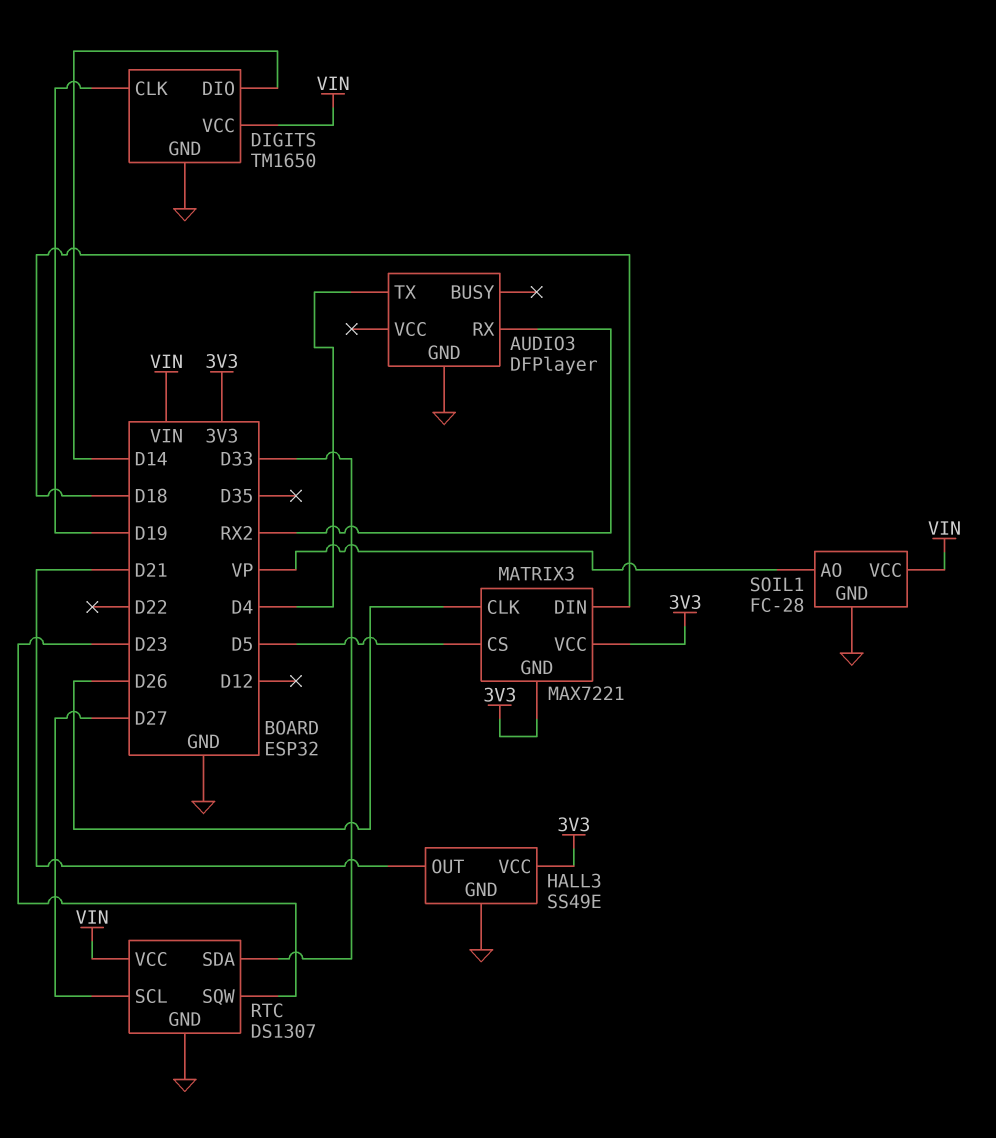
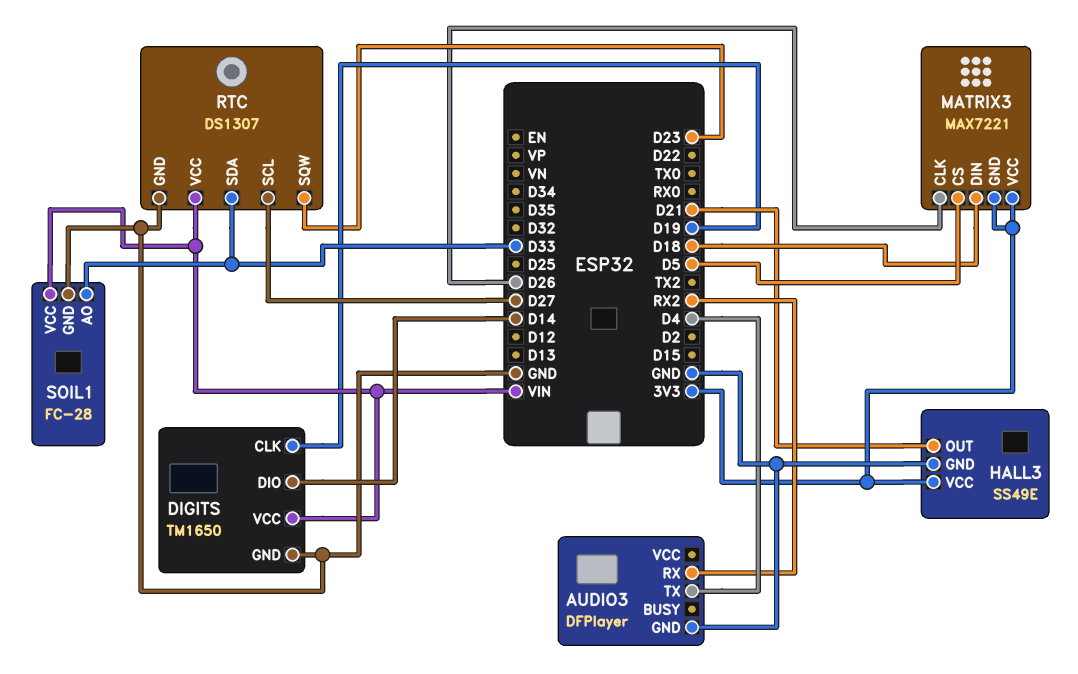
SOIL1 pin AO: VP -> D33

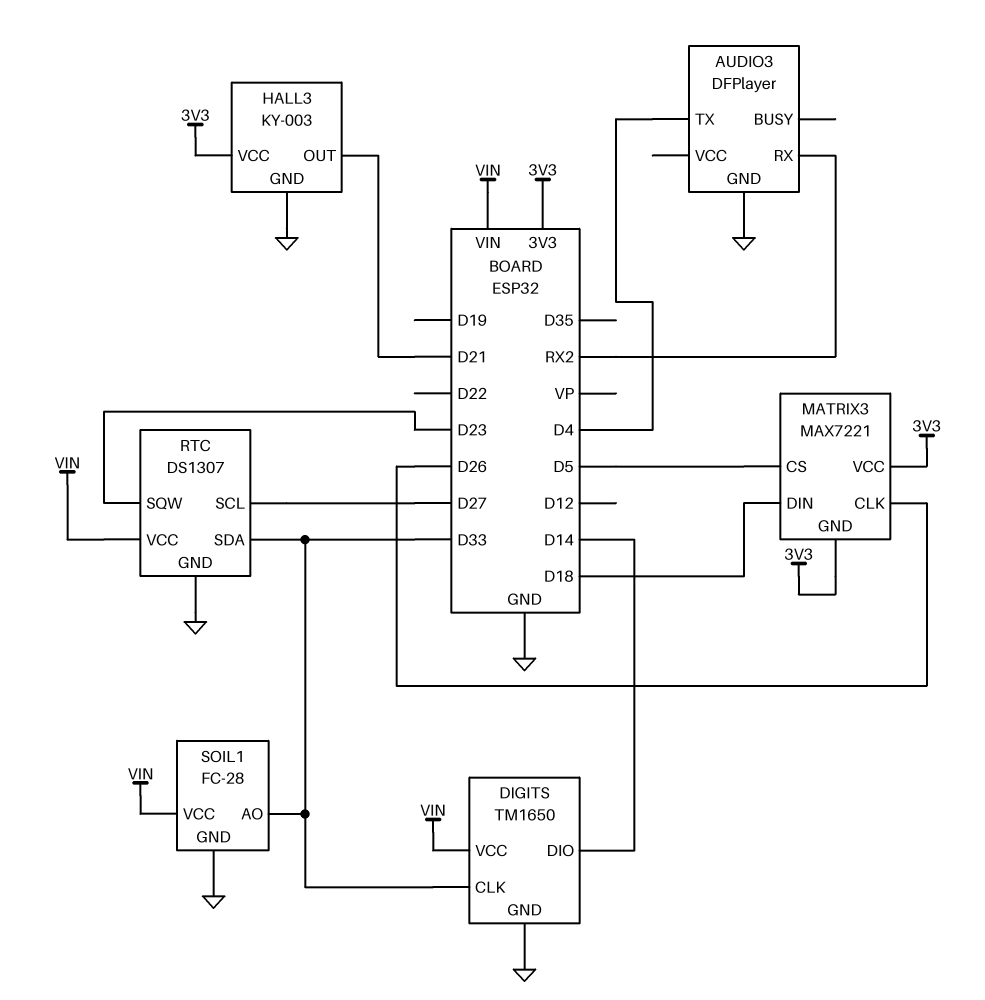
DIGITS pin CLK: D19 -> D33
HALL3: SS49E -> KY-003

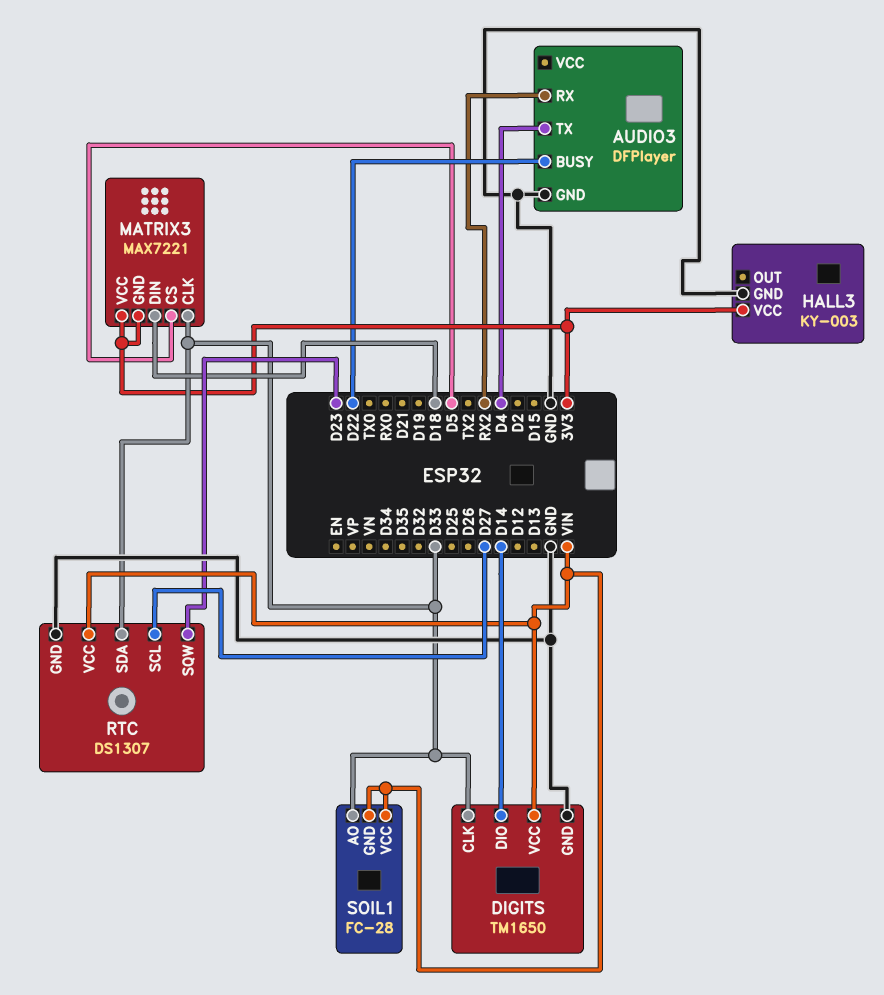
AUDIO3 pin BUSY: none -> D22
HALL3 pin OUT: D21 -> none
MATRIX3 pin CLK: D26 -> D33
SOIL1 pin GND: GND -> VIN

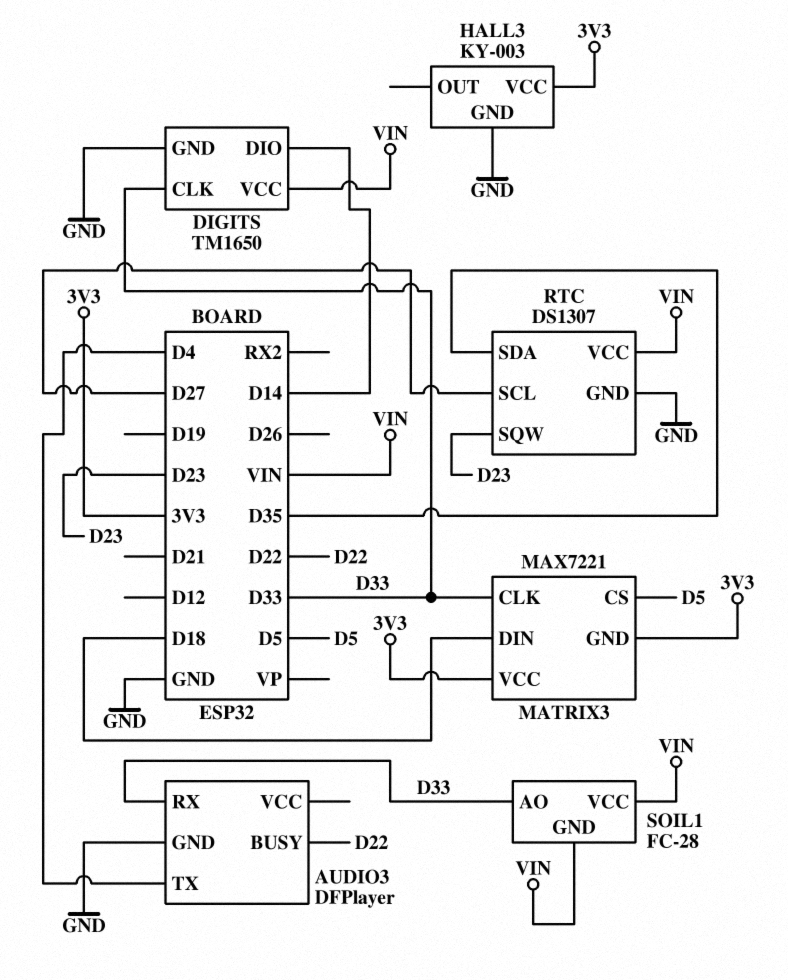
AUDIO3 pin RX: RX2 -> D33
RTC pin SDA: D33 -> D35

